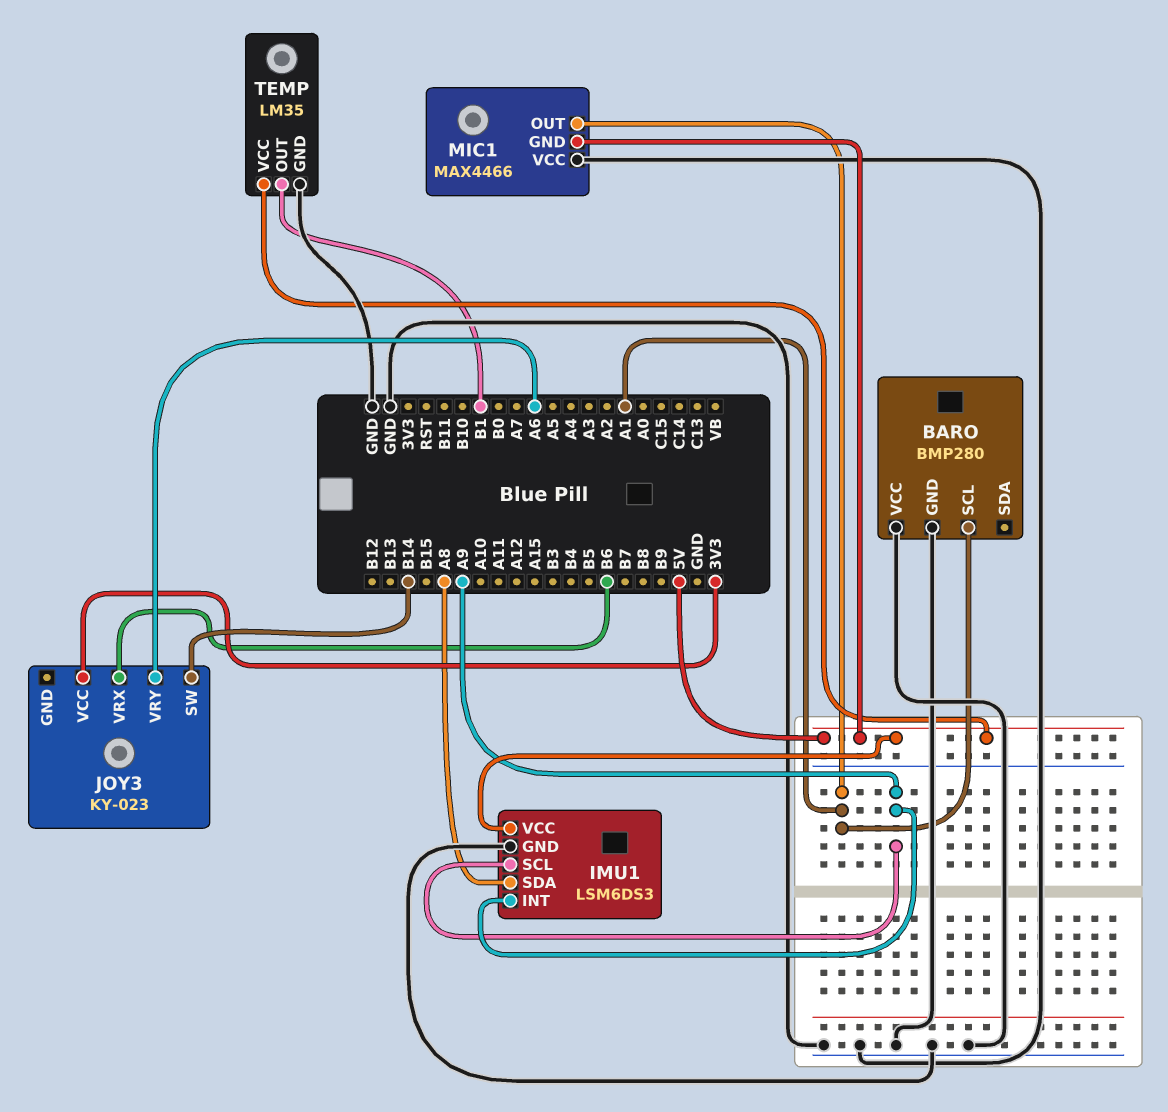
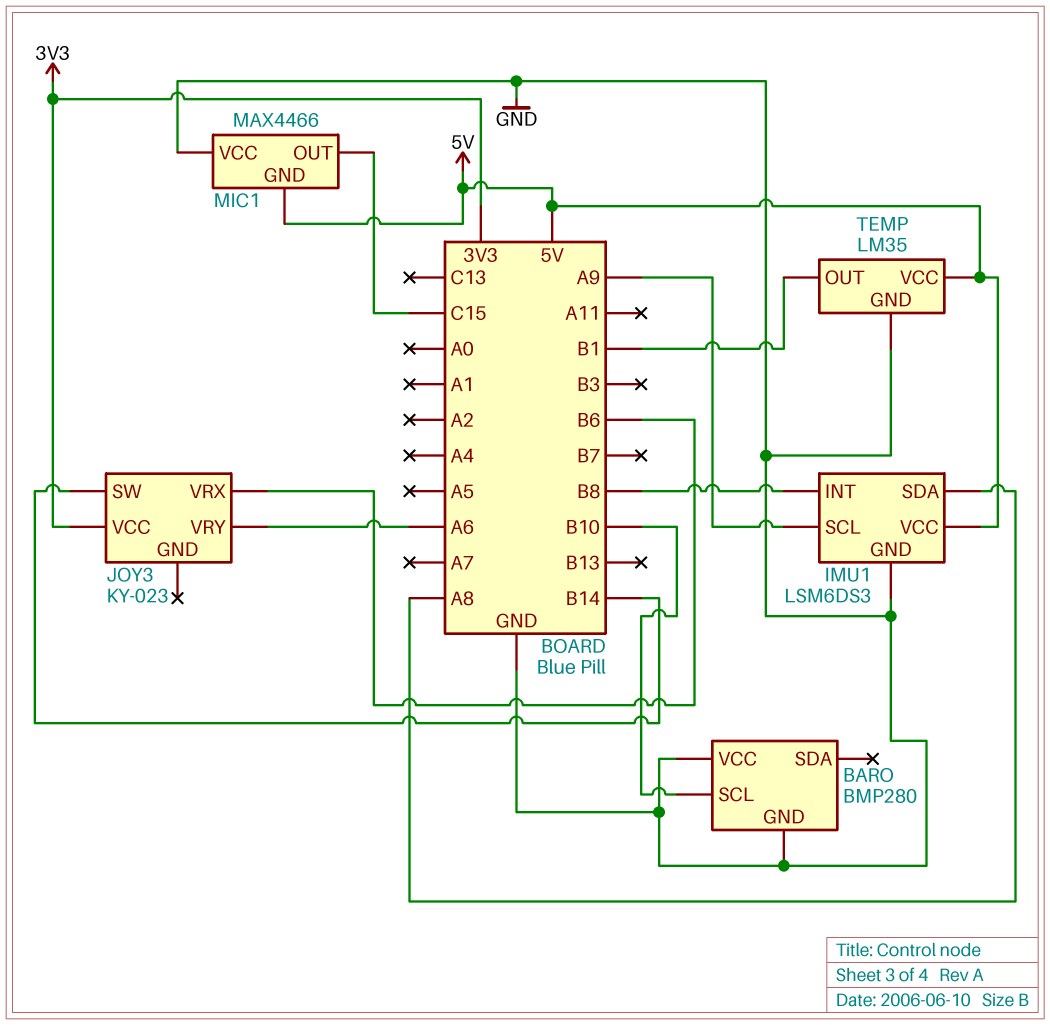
BARO pin SCL: A1 -> B10
IMU1 pin INT: A9 -> B8
MIC1 pin OUT: A1 -> C15

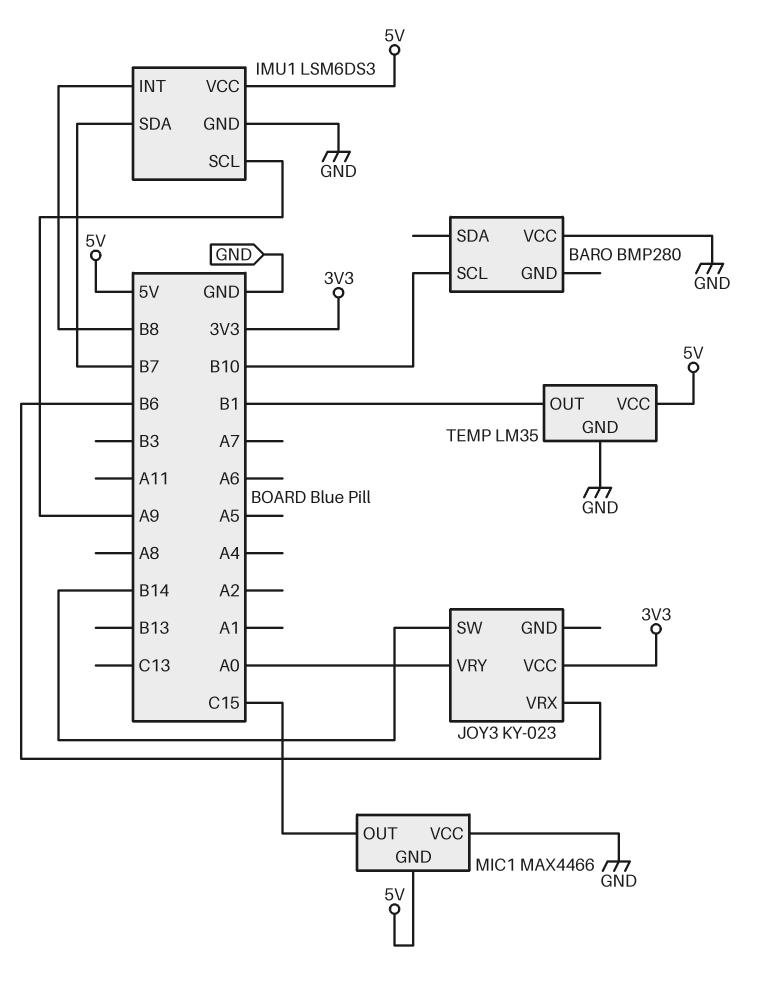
BARO pin GND: GND -> none
IMU1 pin SDA: A8 -> B7
JOY3 pin VRY: A6 -> A0

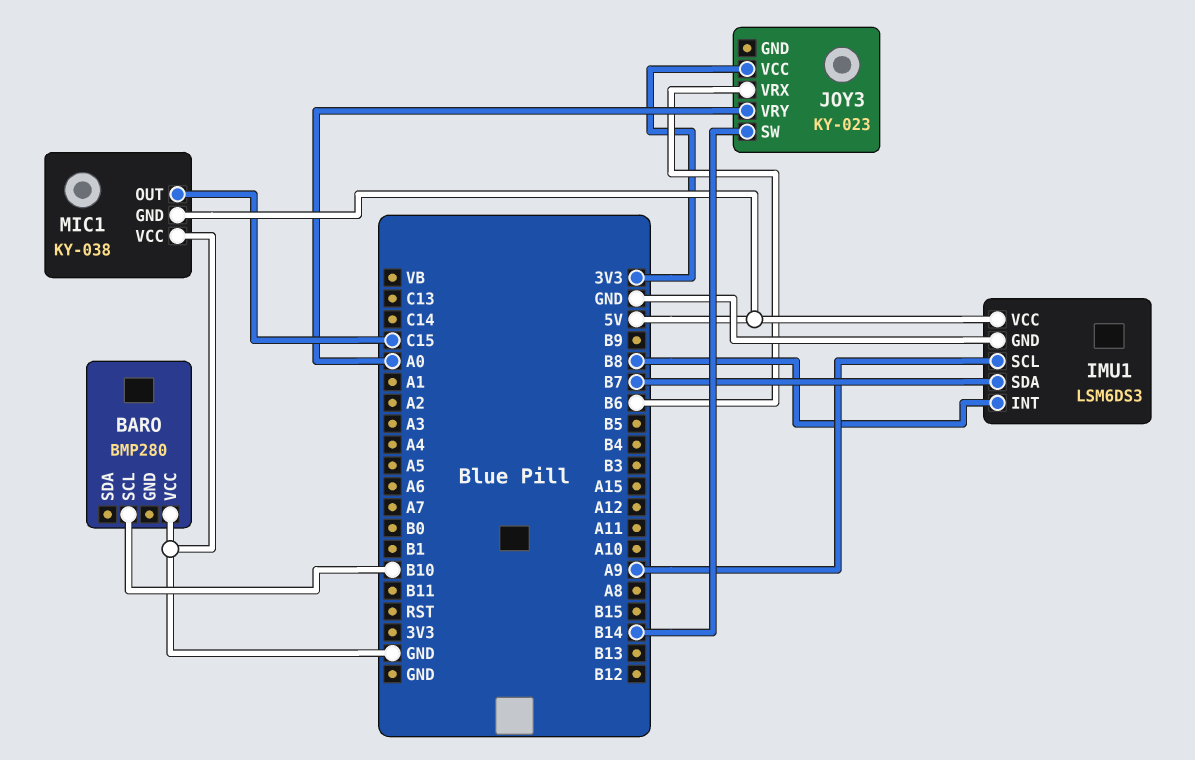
MIC1: MAX4466 -> KY-038
TEMP: LM35 -> none
TEMP pin GND: GND -> none
TEMP pin OUT: B1 -> none
TEMP pin VCC: 5V -> none

